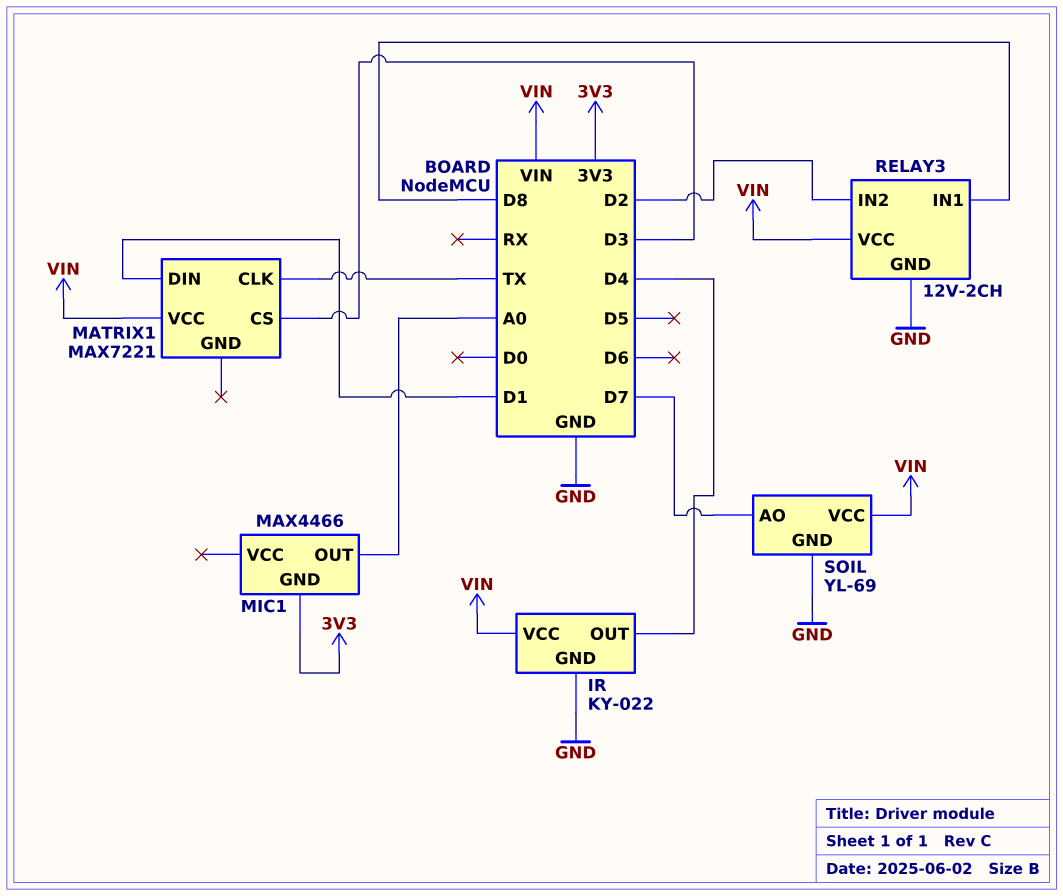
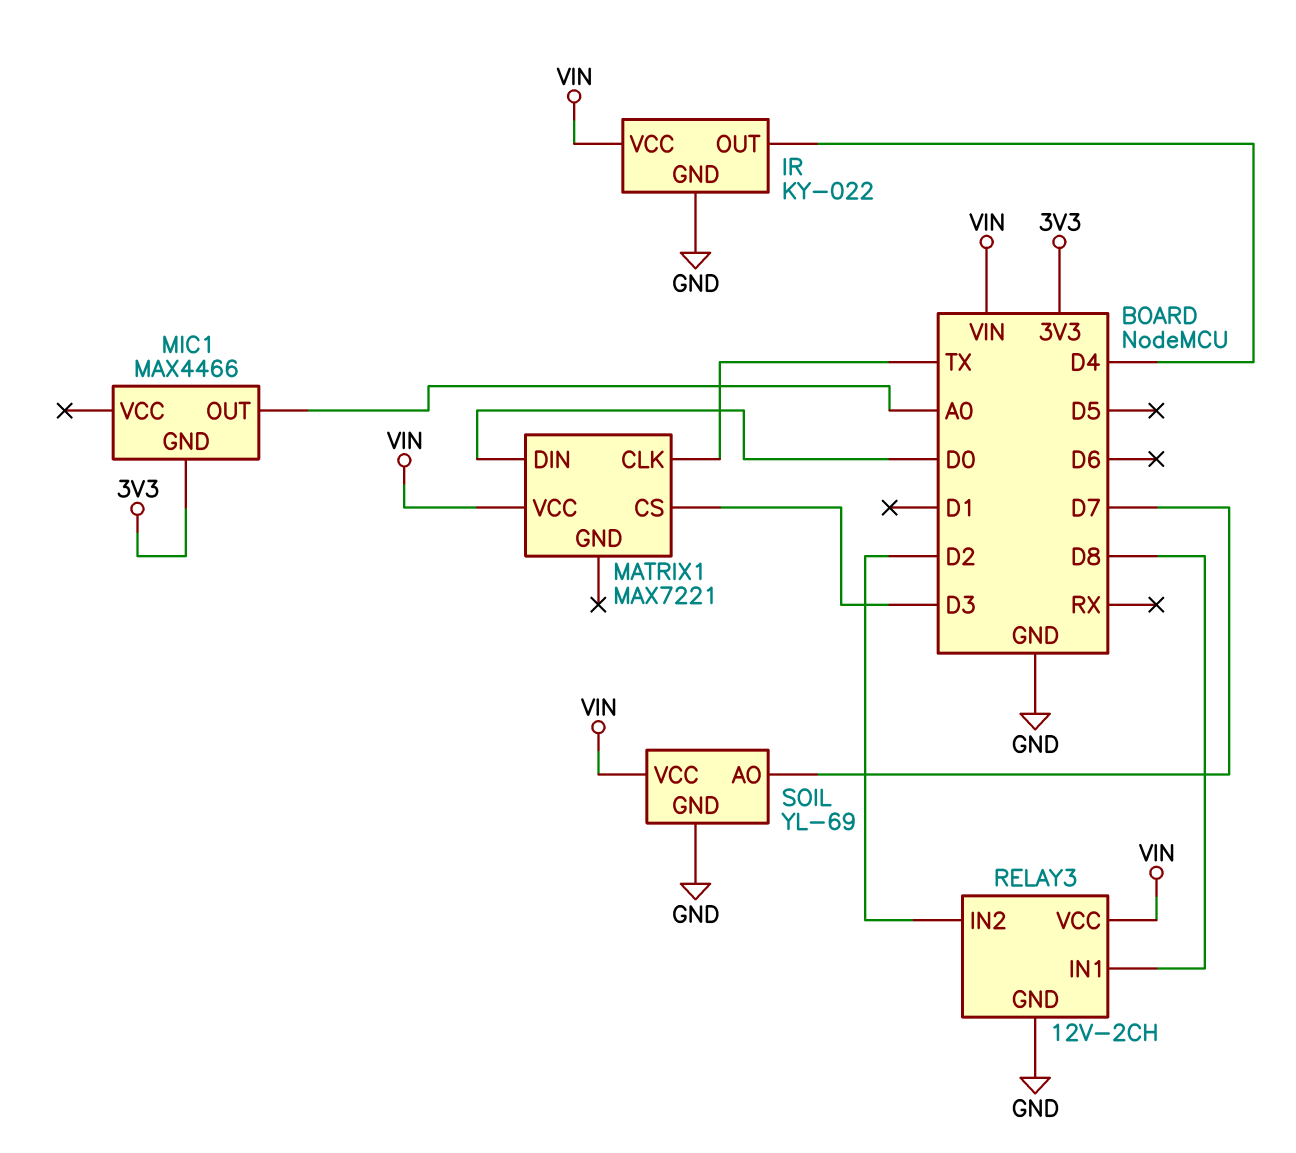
MATRIX1 pin DIN: D1 -> D0

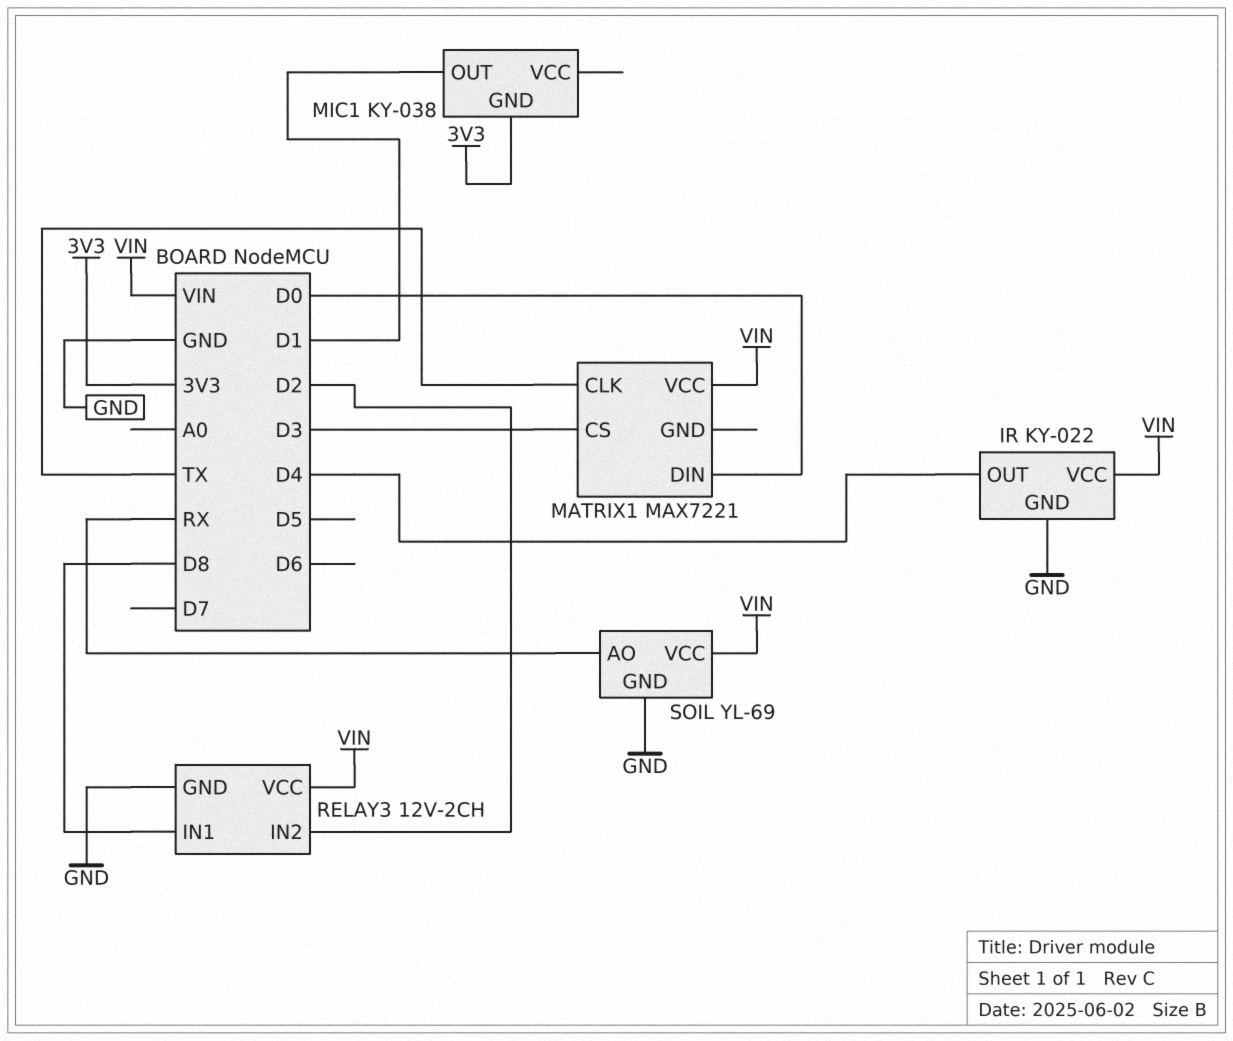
MIC1: MAX4466 -> KY-038
MIC1 pin OUT: A0 -> D1
SOIL pin AO: D7 -> RX

